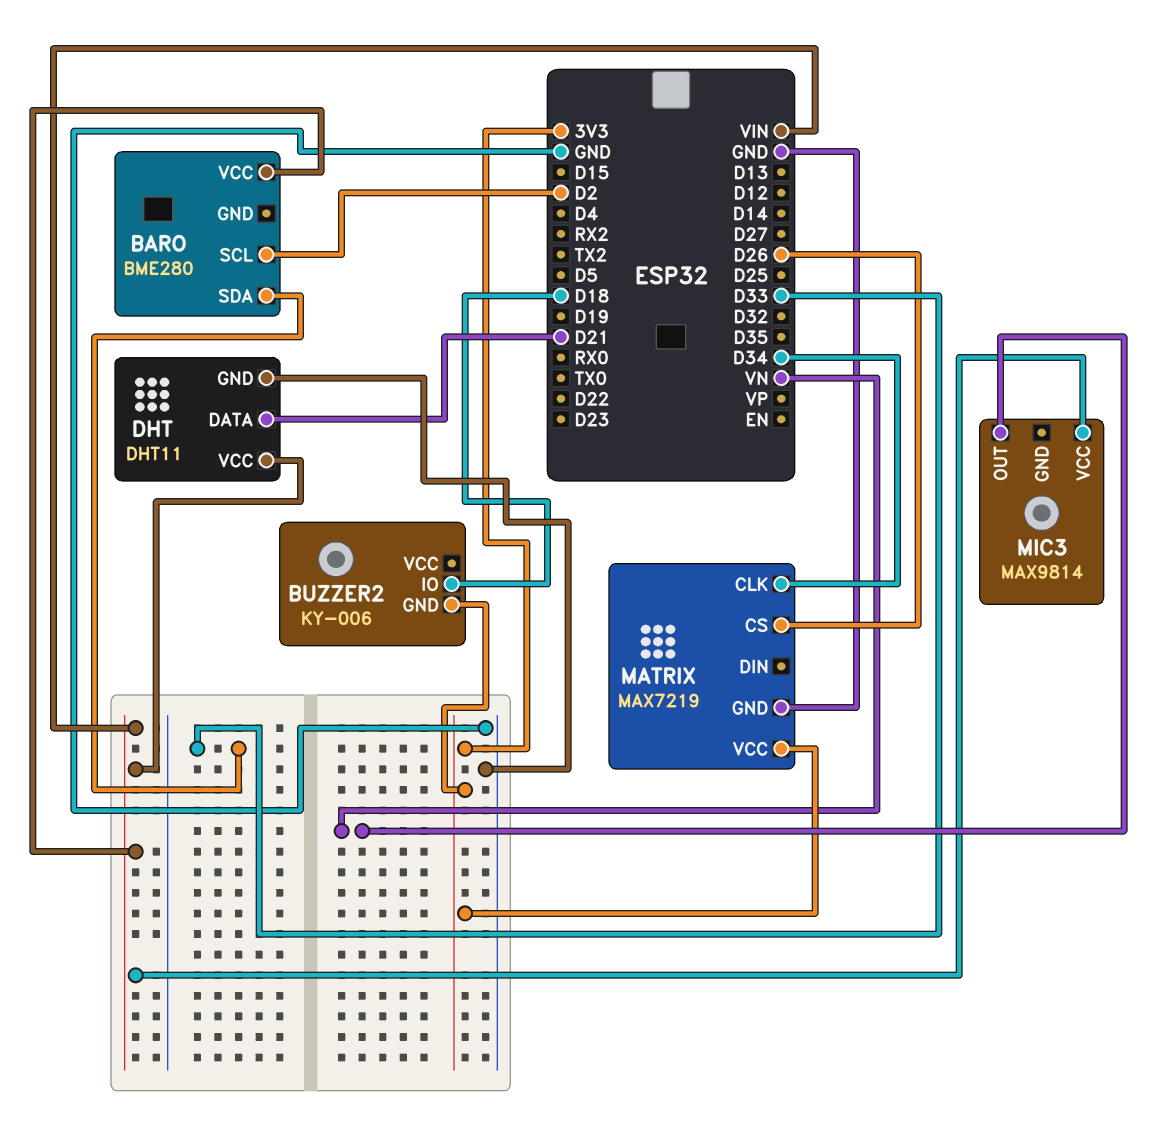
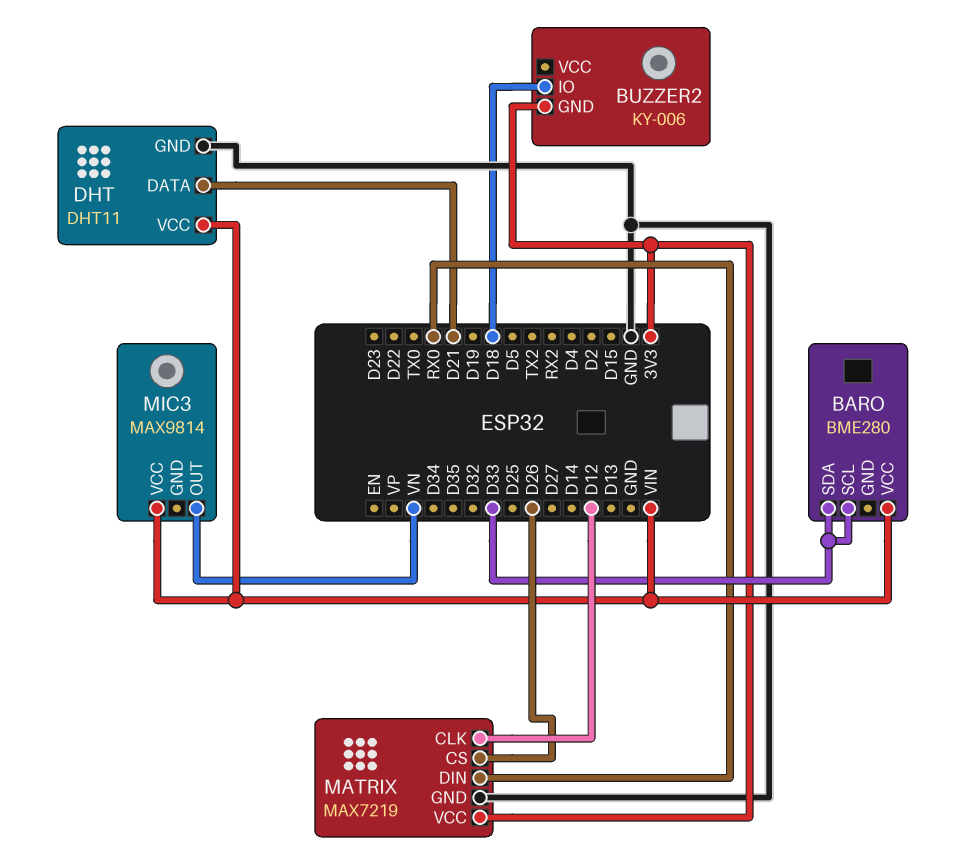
BARO pin SCL: D2 -> D33
MATRIX pin CLK: D34 -> D12
MATRIX pin DIN: none -> RX0

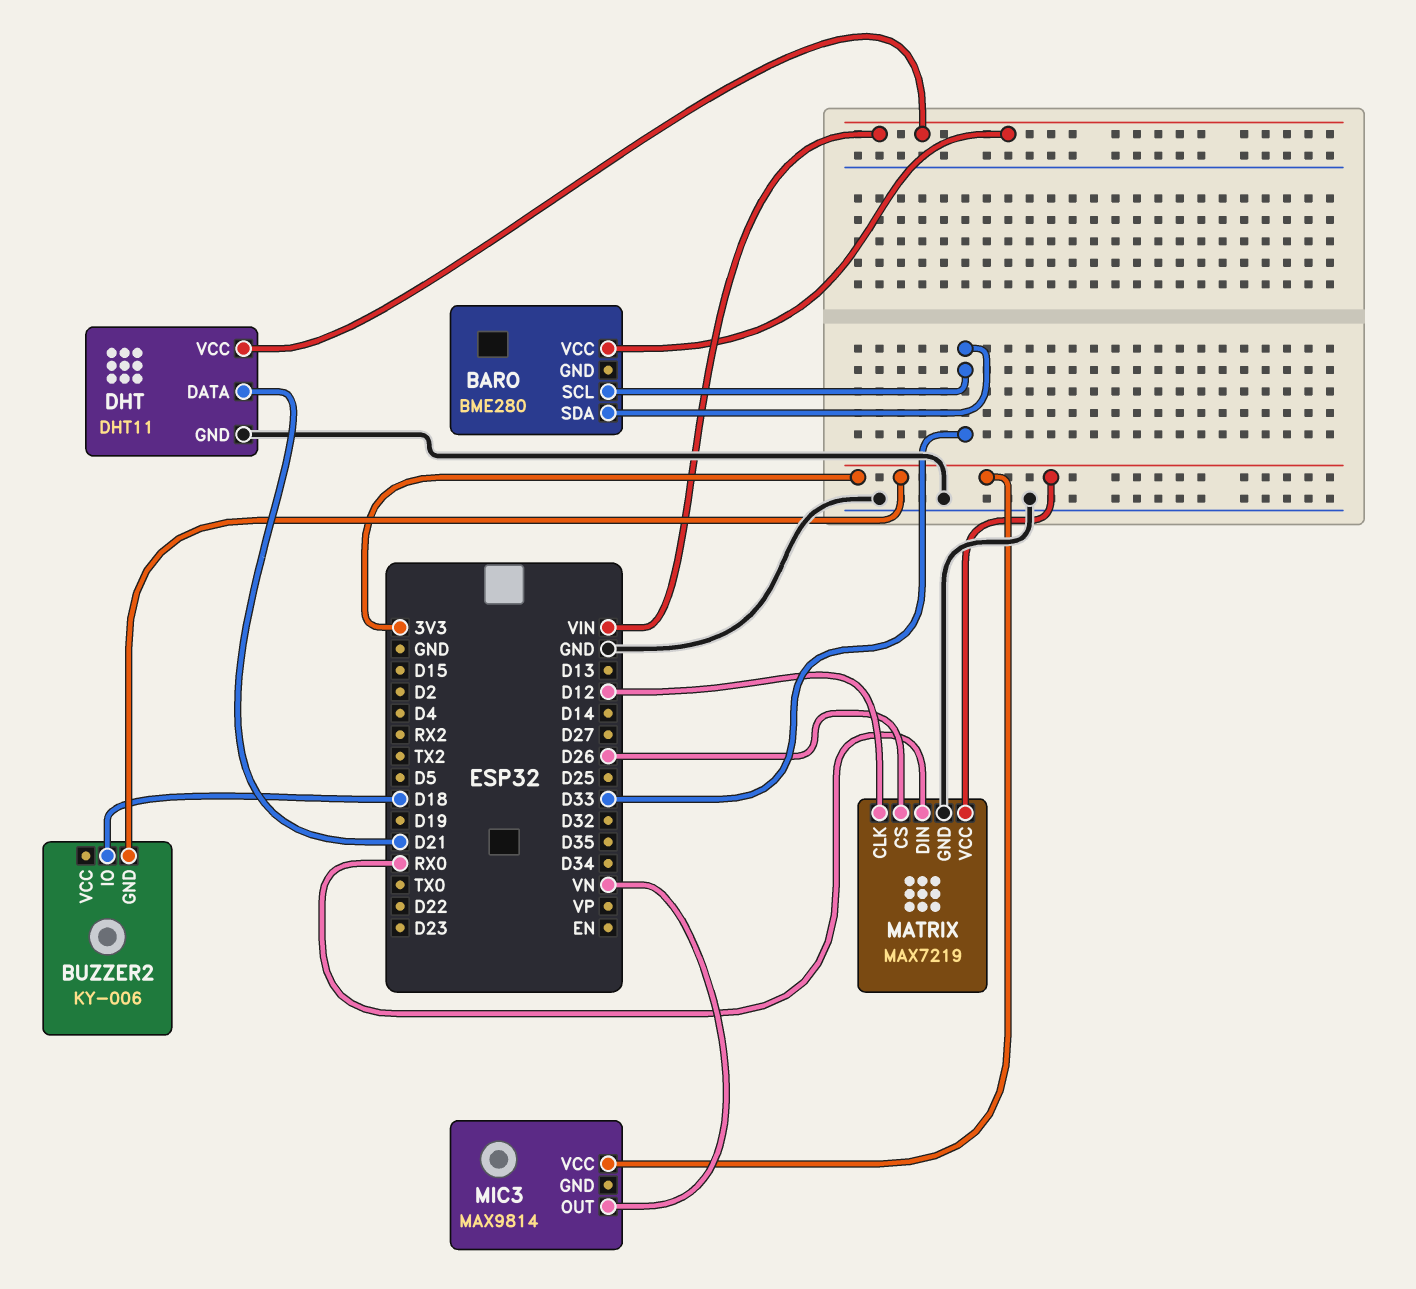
MIC3 pin VCC: VIN -> 3V3

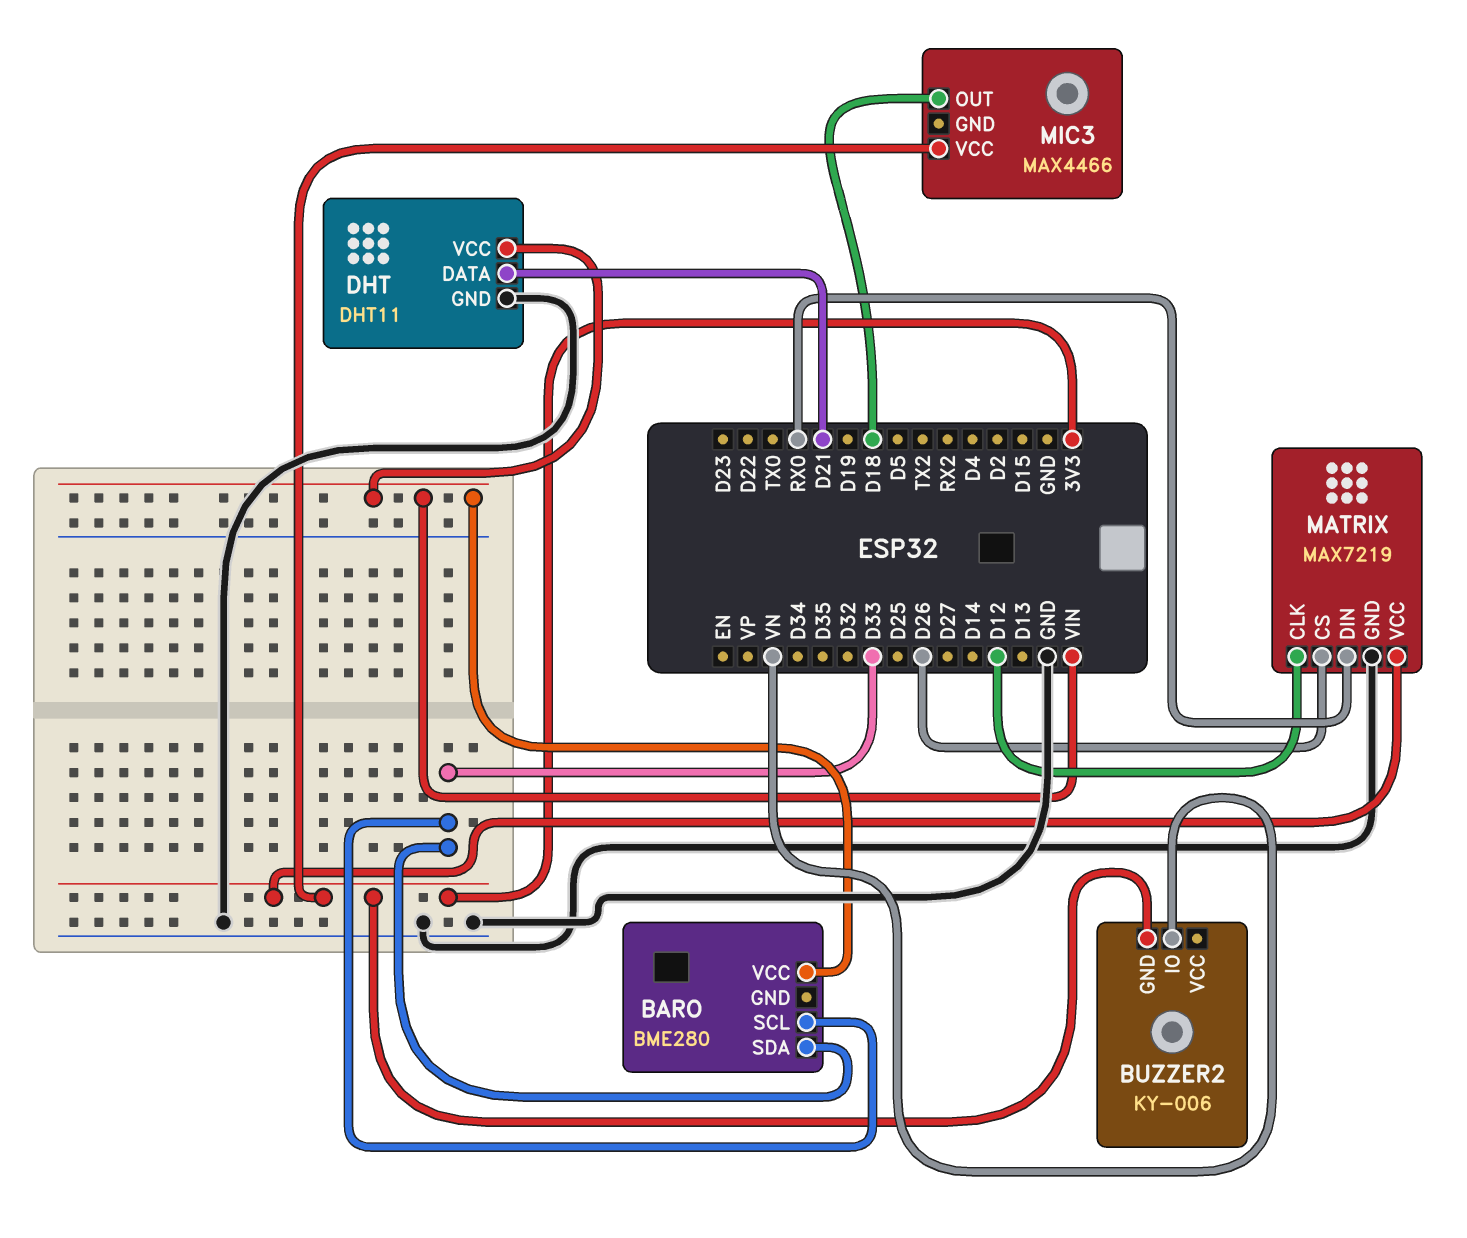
BUZZER2 pin IO: D18 -> VN
MIC3: MAX9814 -> MAX4466
MIC3 pin OUT: VN -> D18

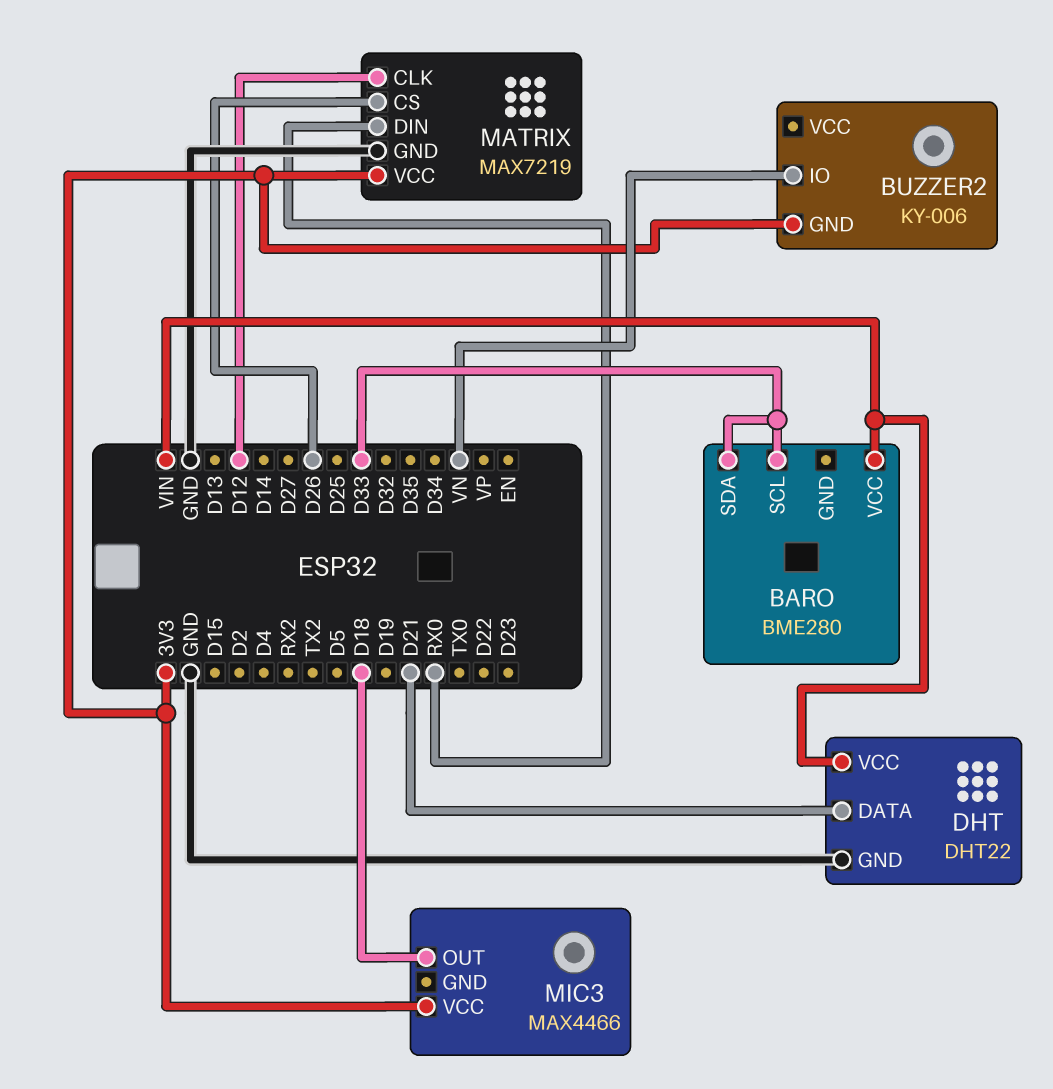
DHT: DHT11 -> DHT22

